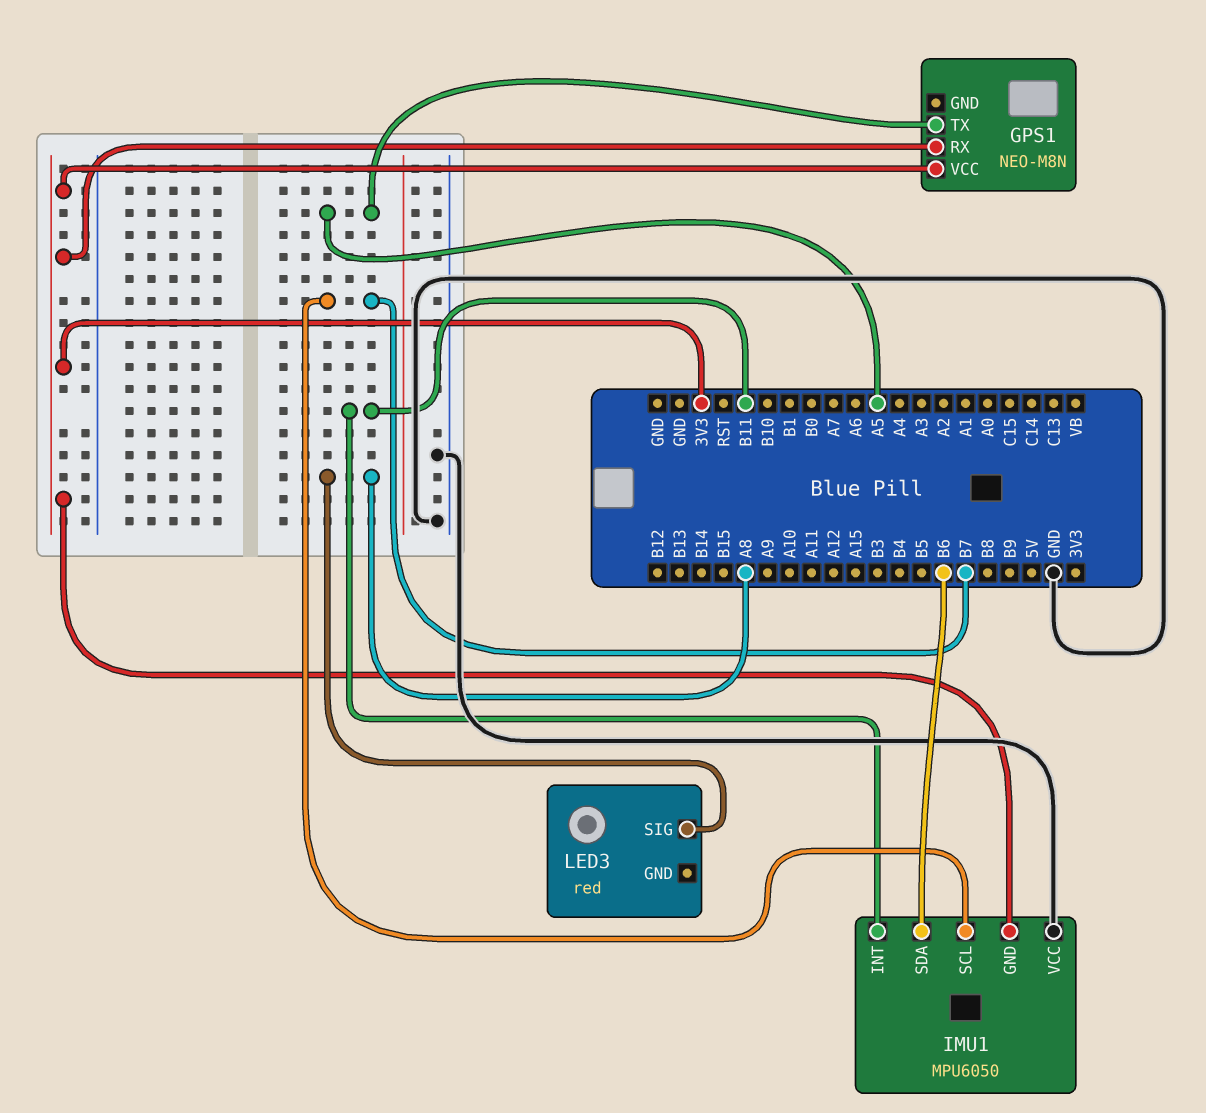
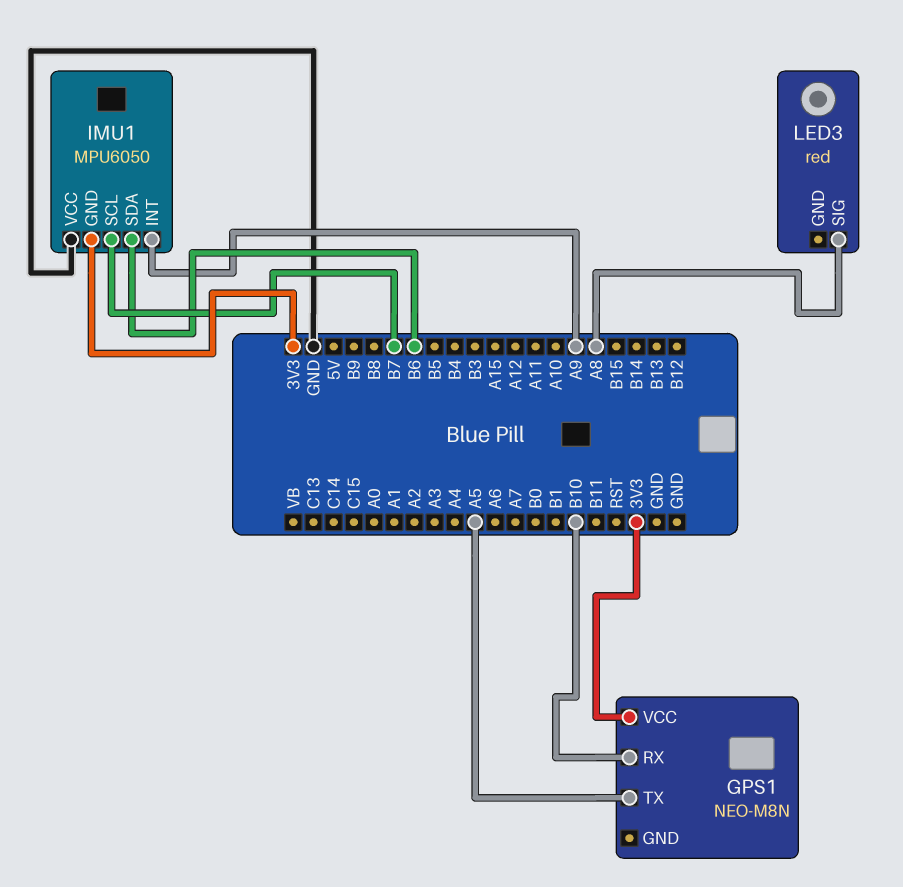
GPS1 pin RX: 3V3 -> B10
IMU1 pin INT: B11 -> A9

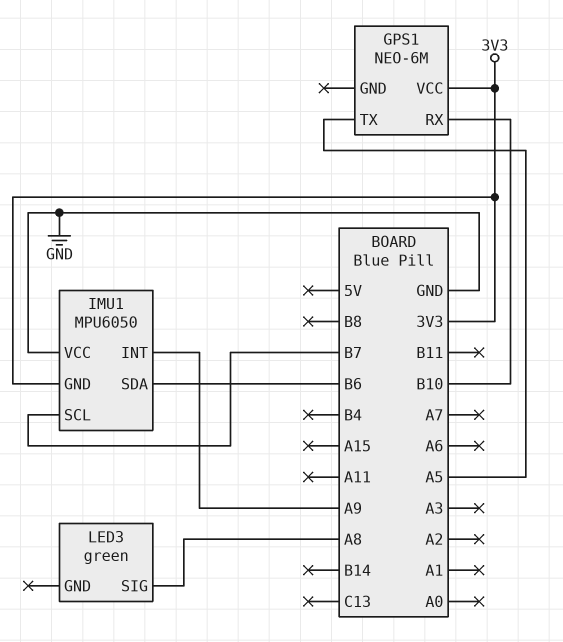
GPS1: NEO-M8N -> NEO-6M
LED3: red -> green

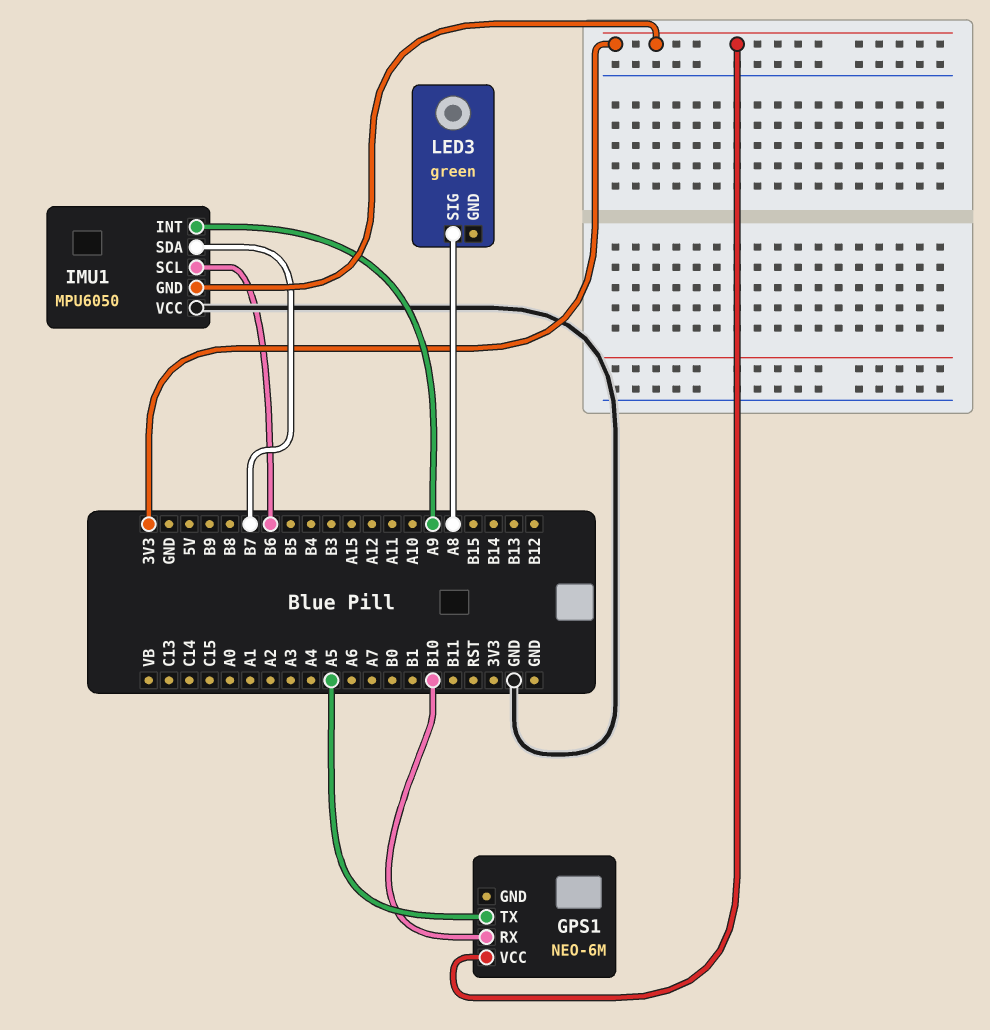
IMU1 pin SCL: B7 -> B6
IMU1 pin SDA: B6 -> B7

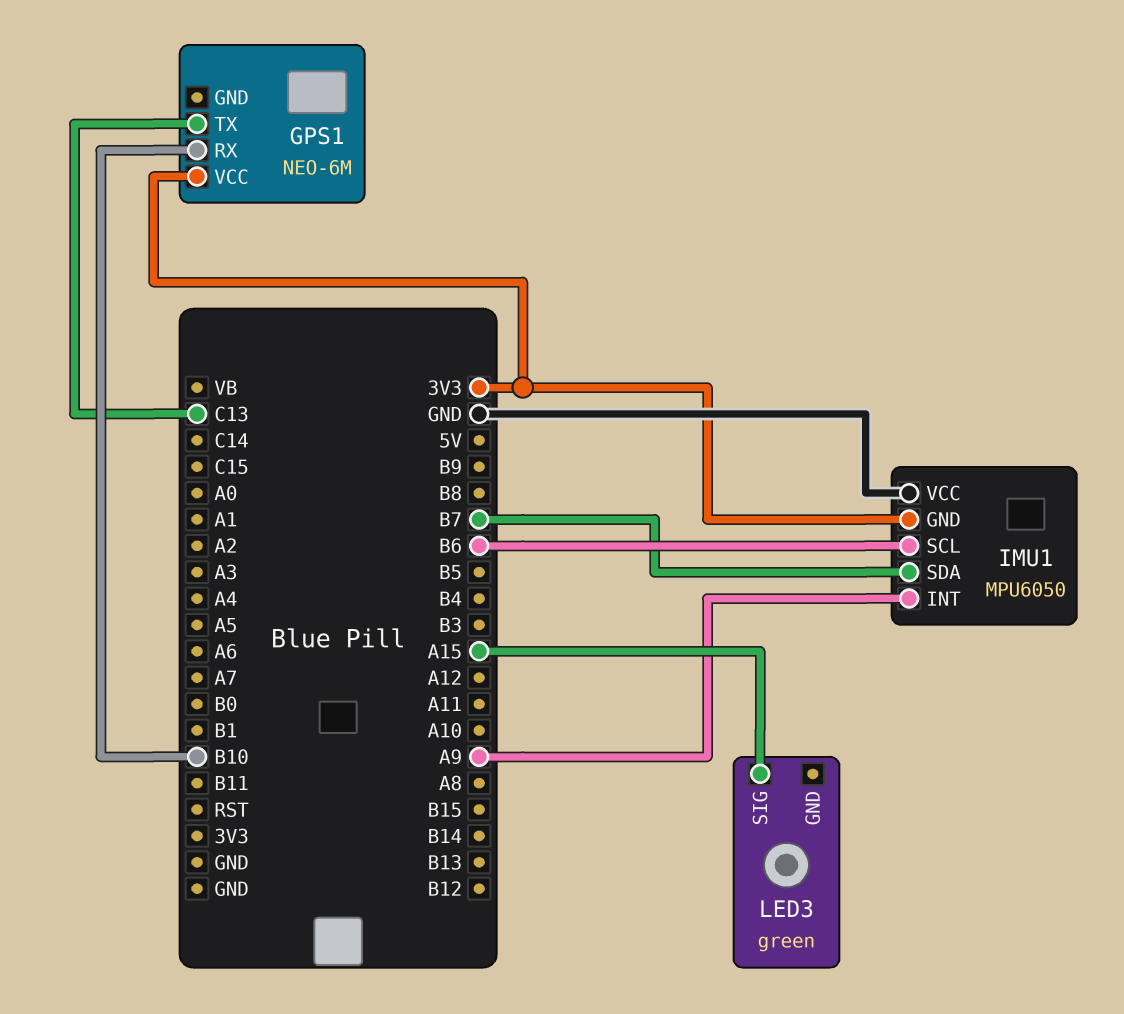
GPS1 pin TX: A5 -> C13
LED3 pin SIG: A8 -> A15

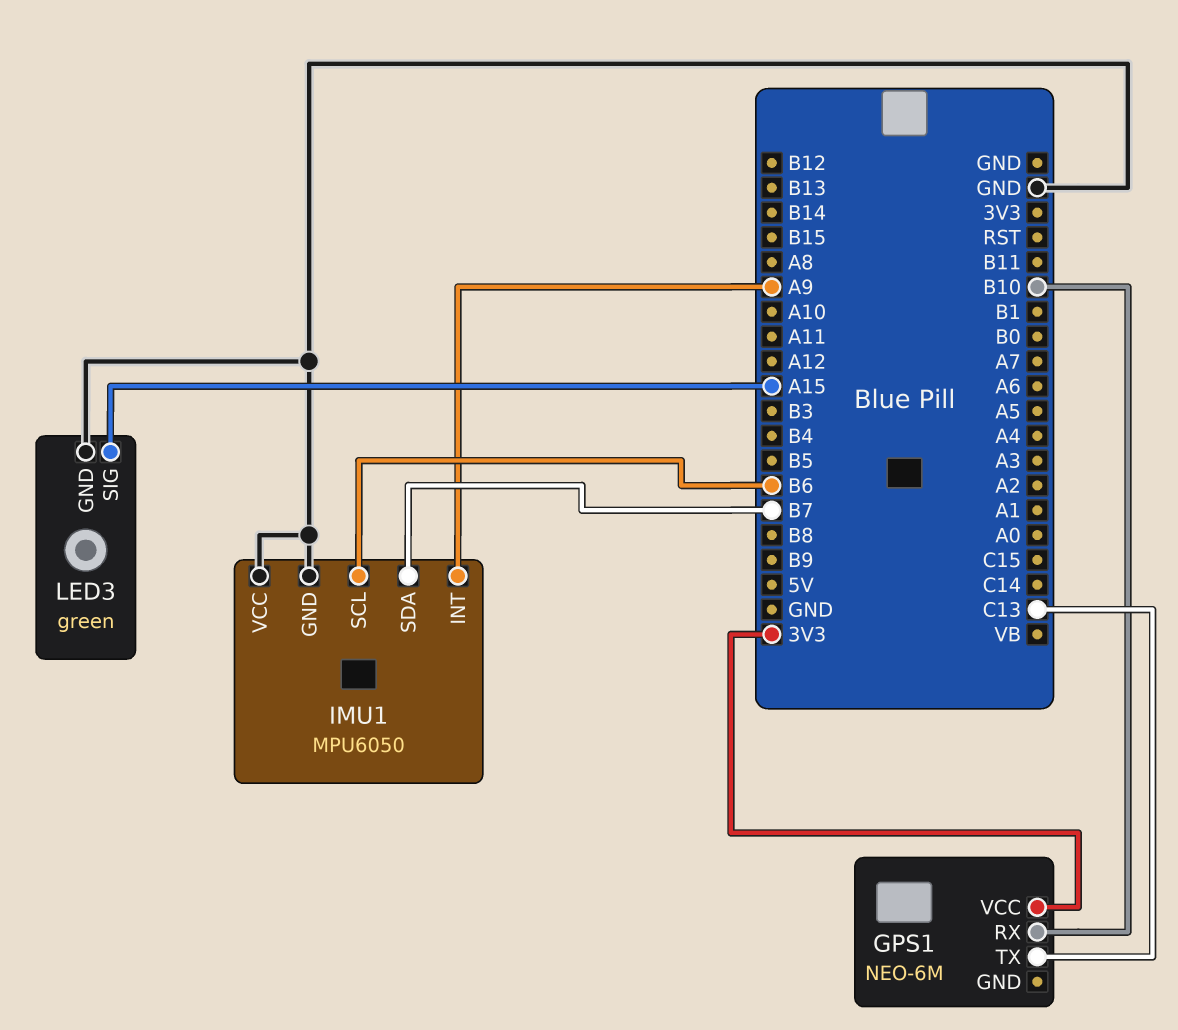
IMU1 pin GND: 3V3 -> GND
LED3 pin GND: none -> GND

